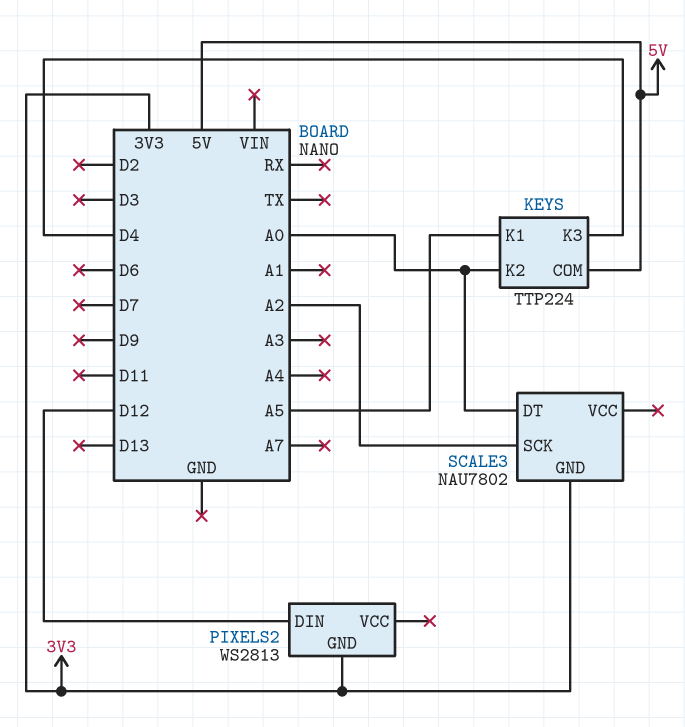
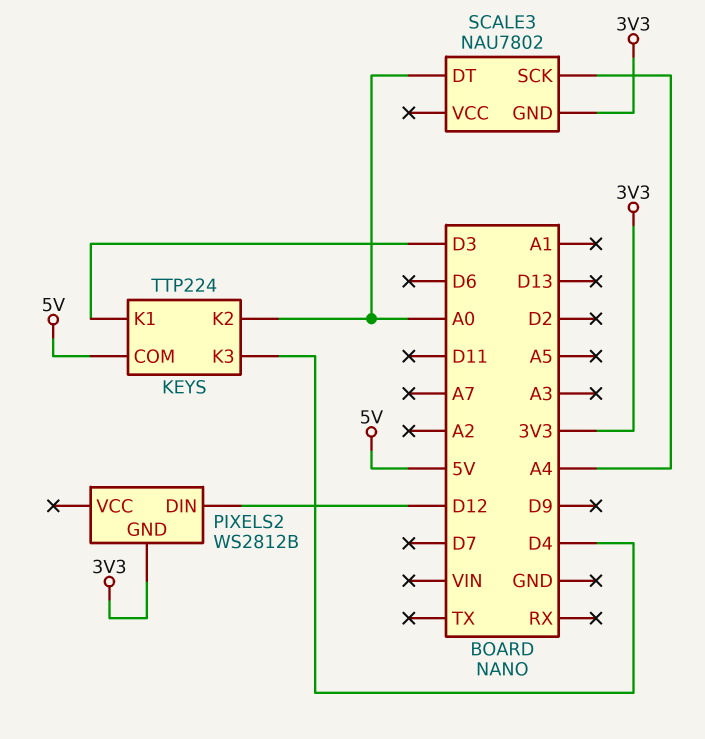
KEYS pin K1: A5 -> D3
PIXELS2: WS2813 -> WS2812B
SCALE3 pin SCK: A2 -> A4

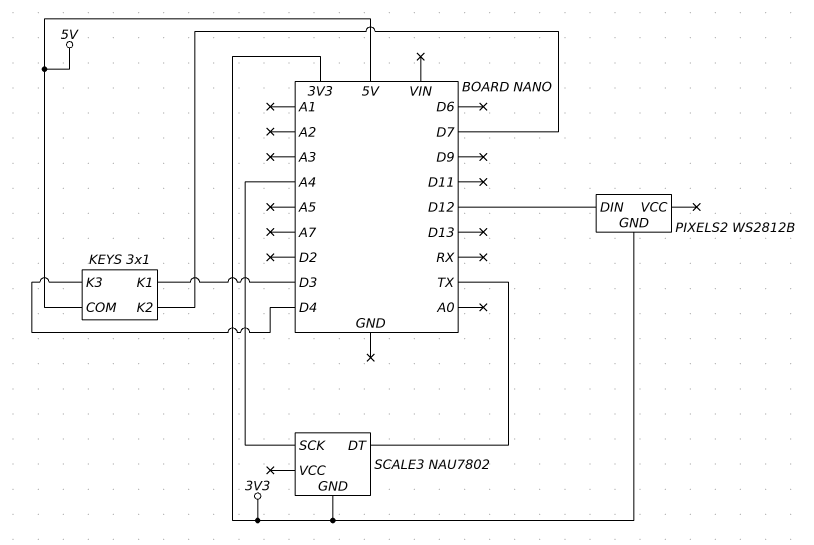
KEYS: TTP224 -> 3x1
KEYS pin K2: A0 -> D7
SCALE3 pin DT: A0 -> TX

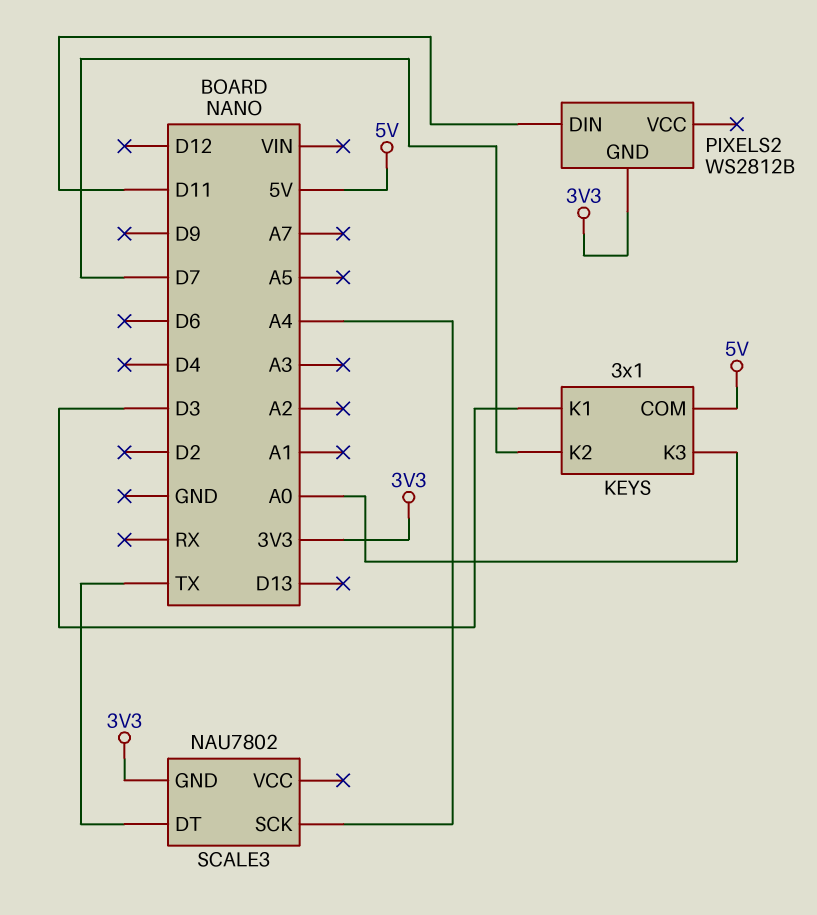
KEYS pin K3: D4 -> A0
PIXELS2 pin DIN: D12 -> D11

